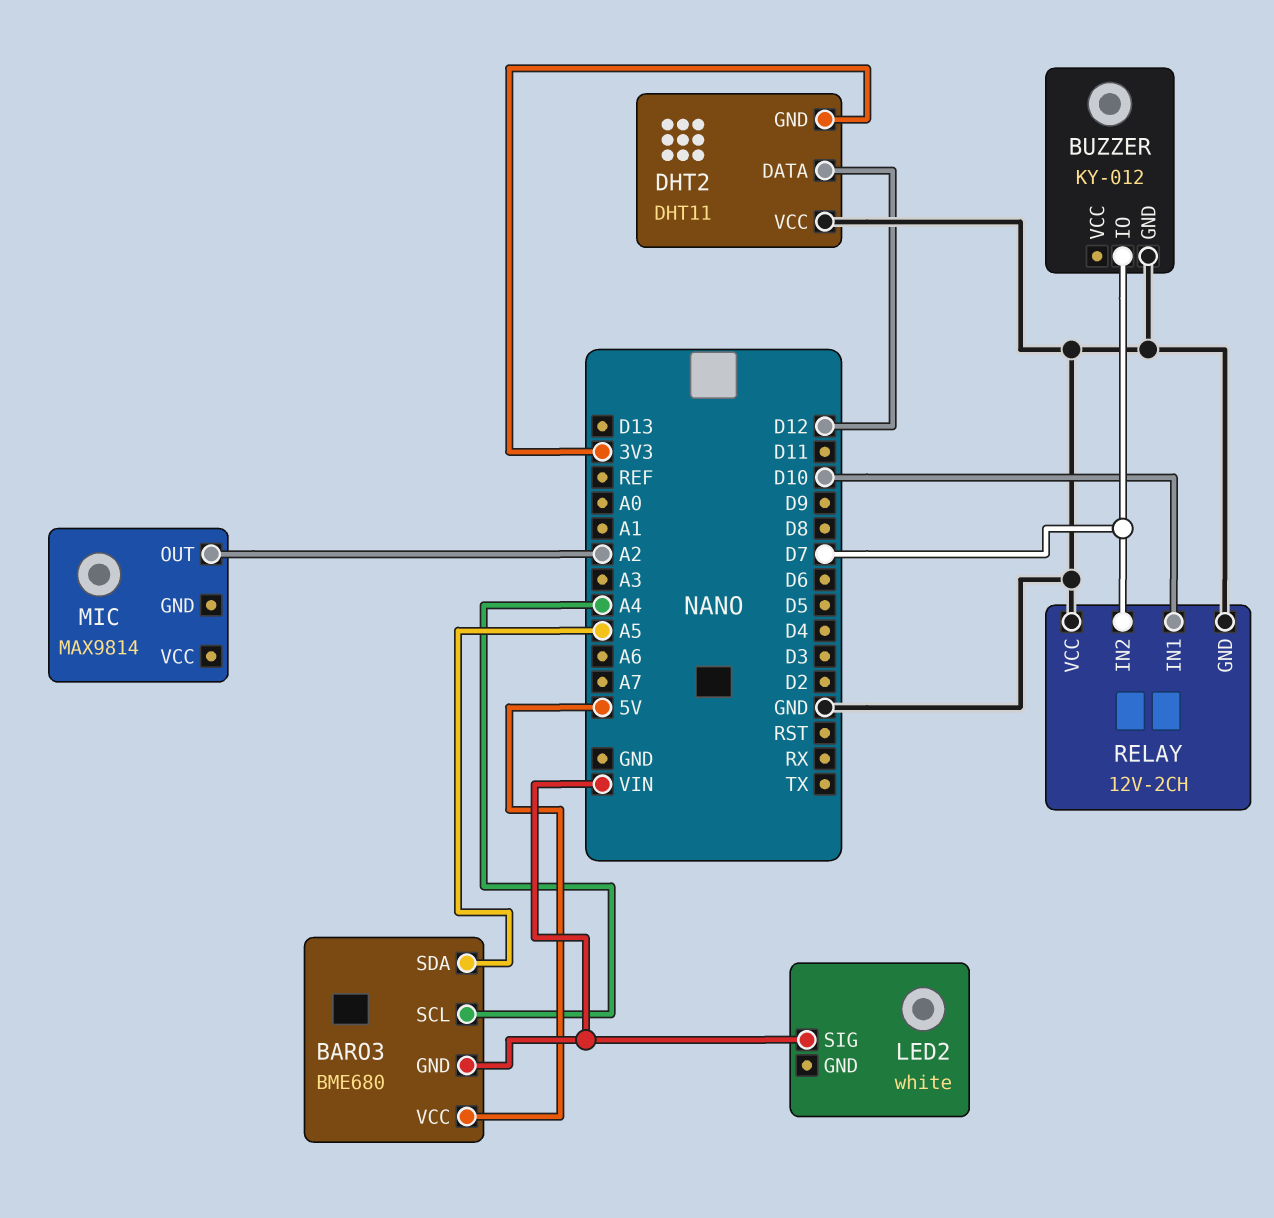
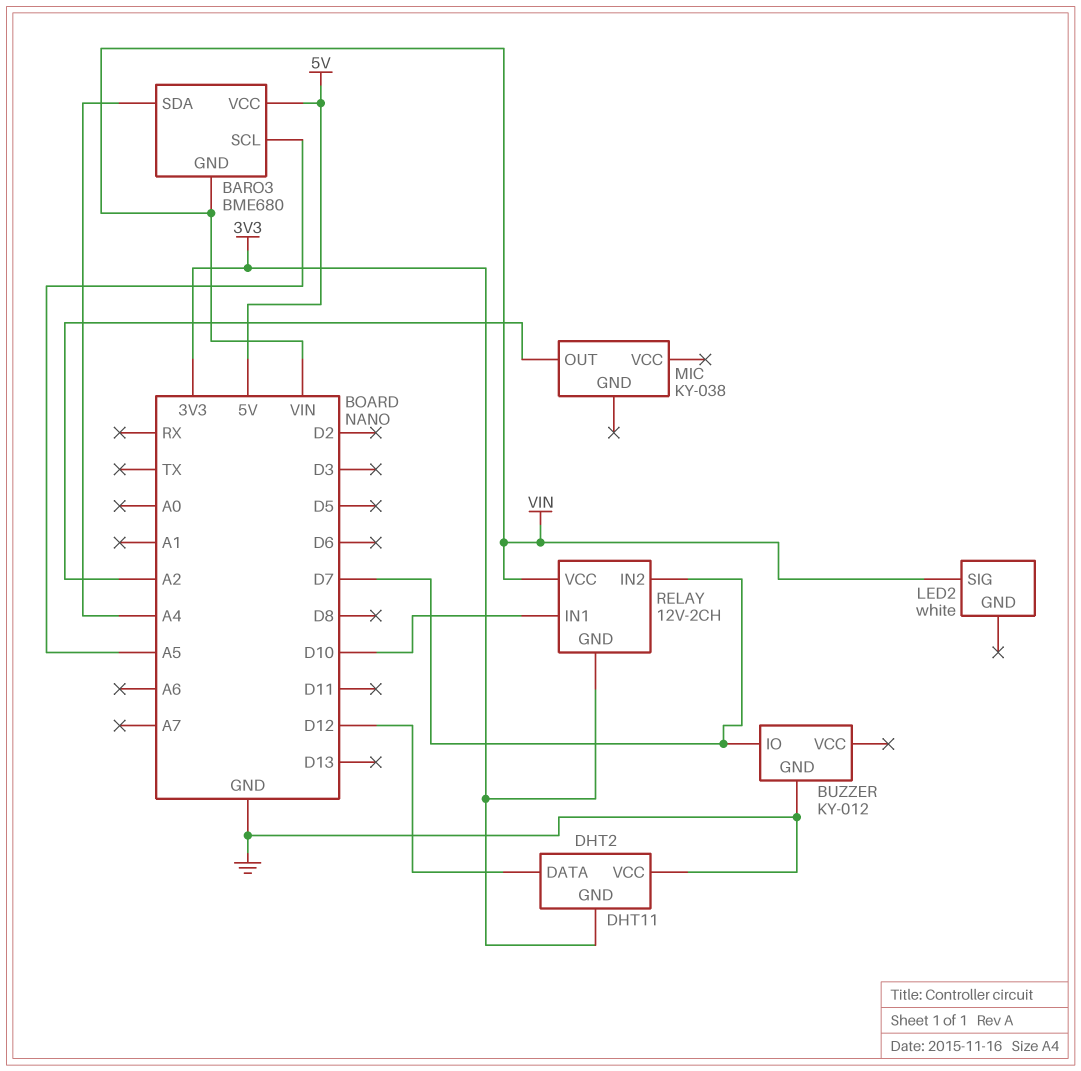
BARO3 pin SCL: A4 -> A5
BARO3 pin SDA: A5 -> A4
MIC: MAX9814 -> KY-038
RELAY pin GND: GND -> 3V3
RELAY pin VCC: GND -> VIN

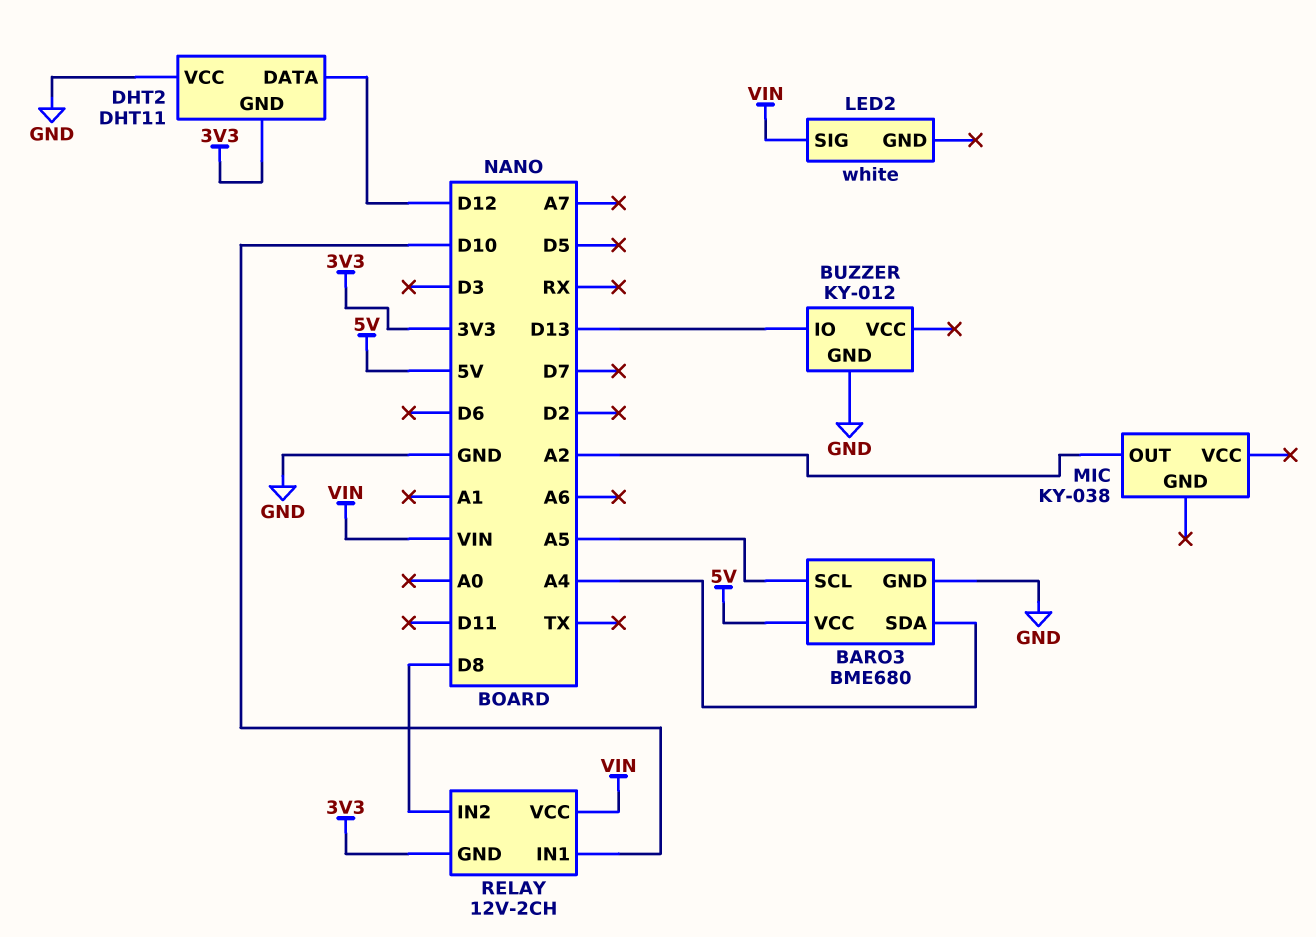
BARO3 pin GND: VIN -> GND
BUZZER pin IO: D7 -> D13
RELAY pin IN2: D7 -> D8

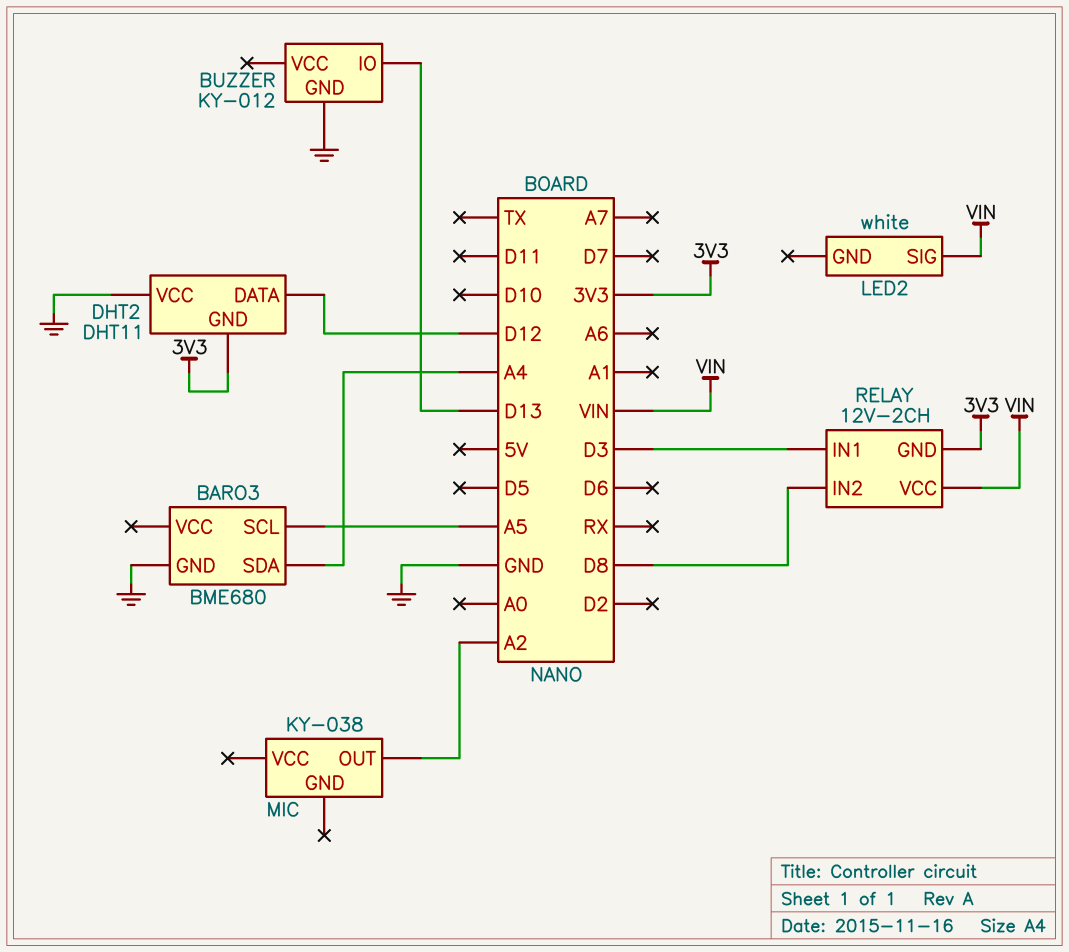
BARO3 pin VCC: 5V -> none
RELAY pin IN1: D10 -> D3

